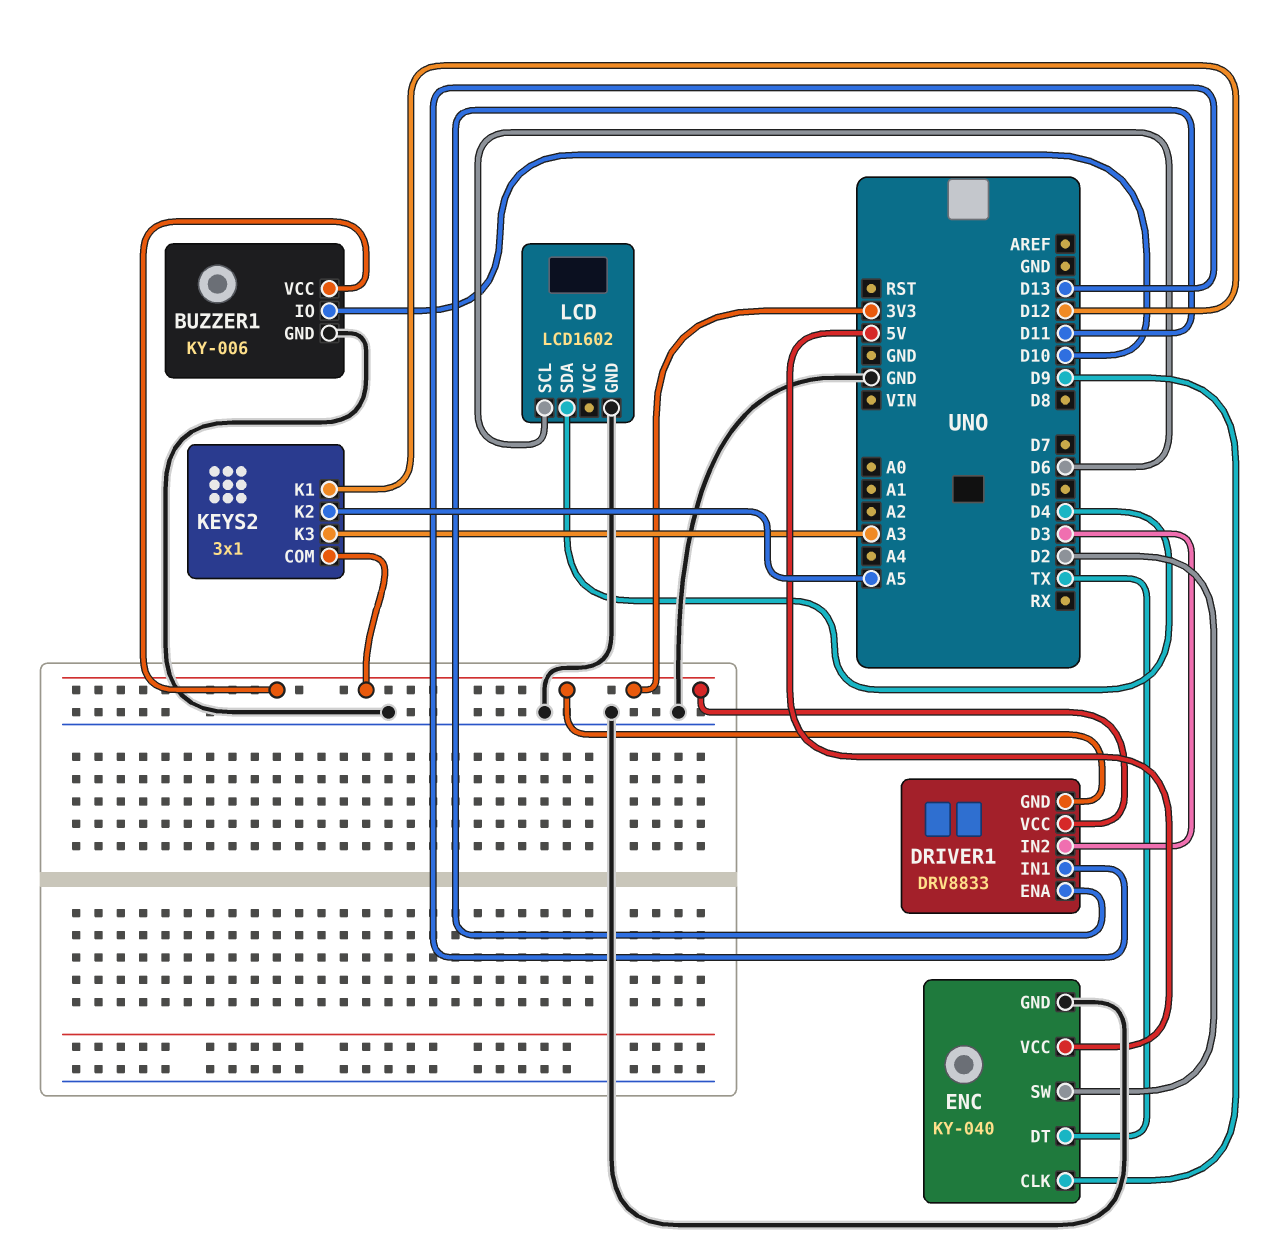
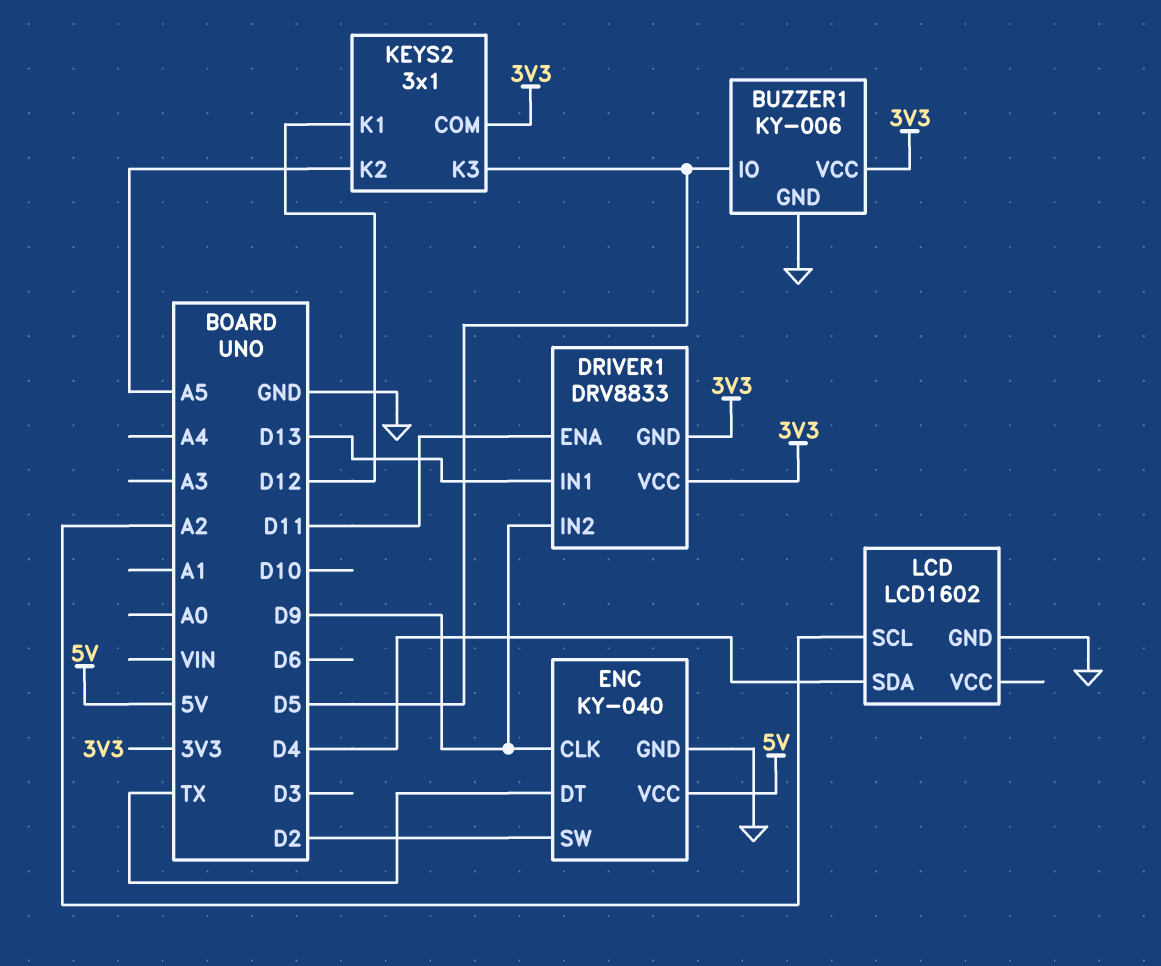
BUZZER1 pin IO: D10 -> D5
DRIVER1 pin IN2: D3 -> D9
KEYS2 pin K3: A3 -> D5
LCD pin SCL: D6 -> A2

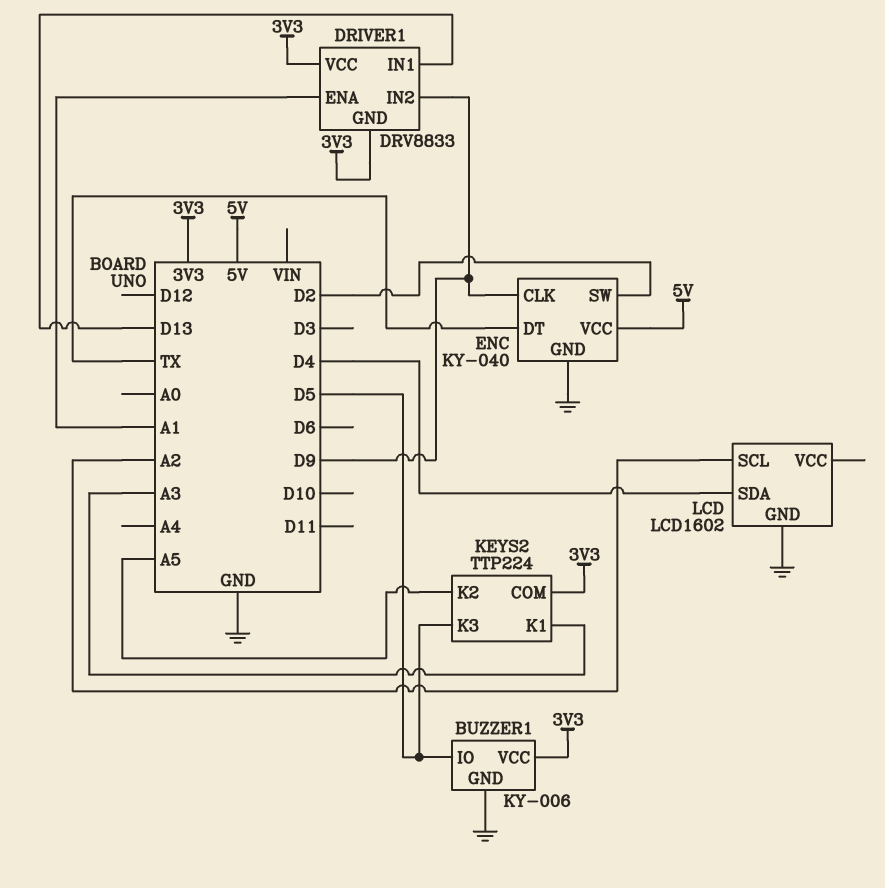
DRIVER1 pin ENA: D11 -> A1
KEYS2: 3x1 -> TTP224
KEYS2 pin K1: D12 -> A3

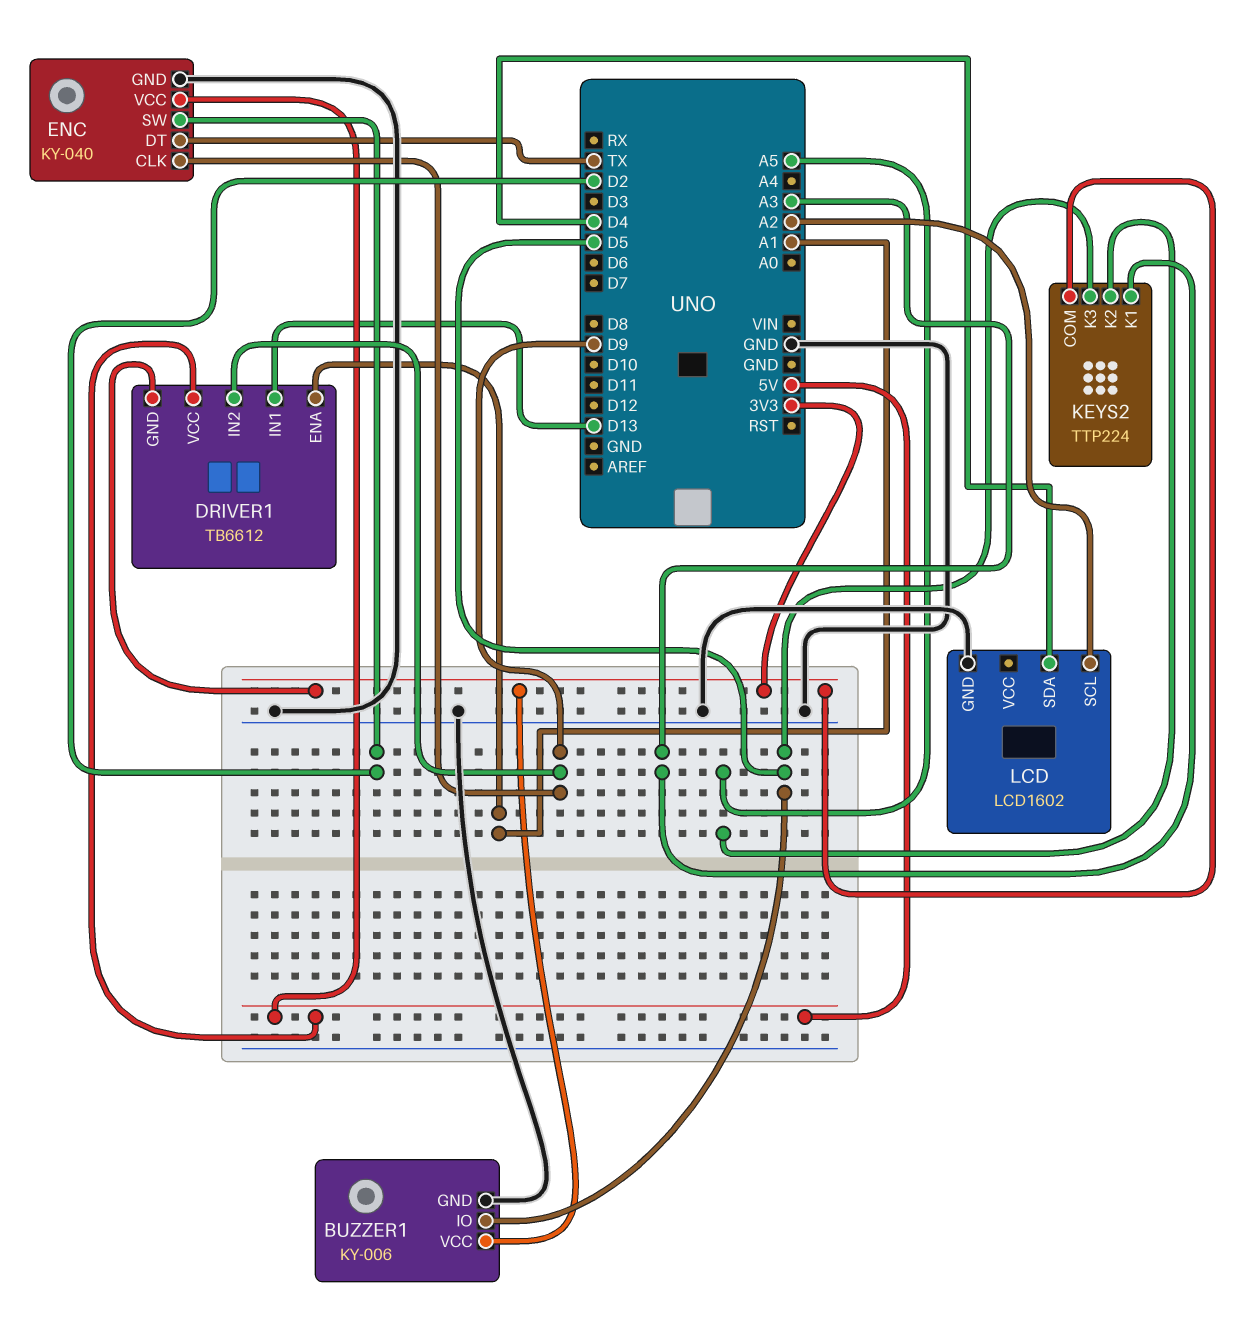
DRIVER1: DRV8833 -> TB6612
DRIVER1 pin VCC: 3V3 -> 5V

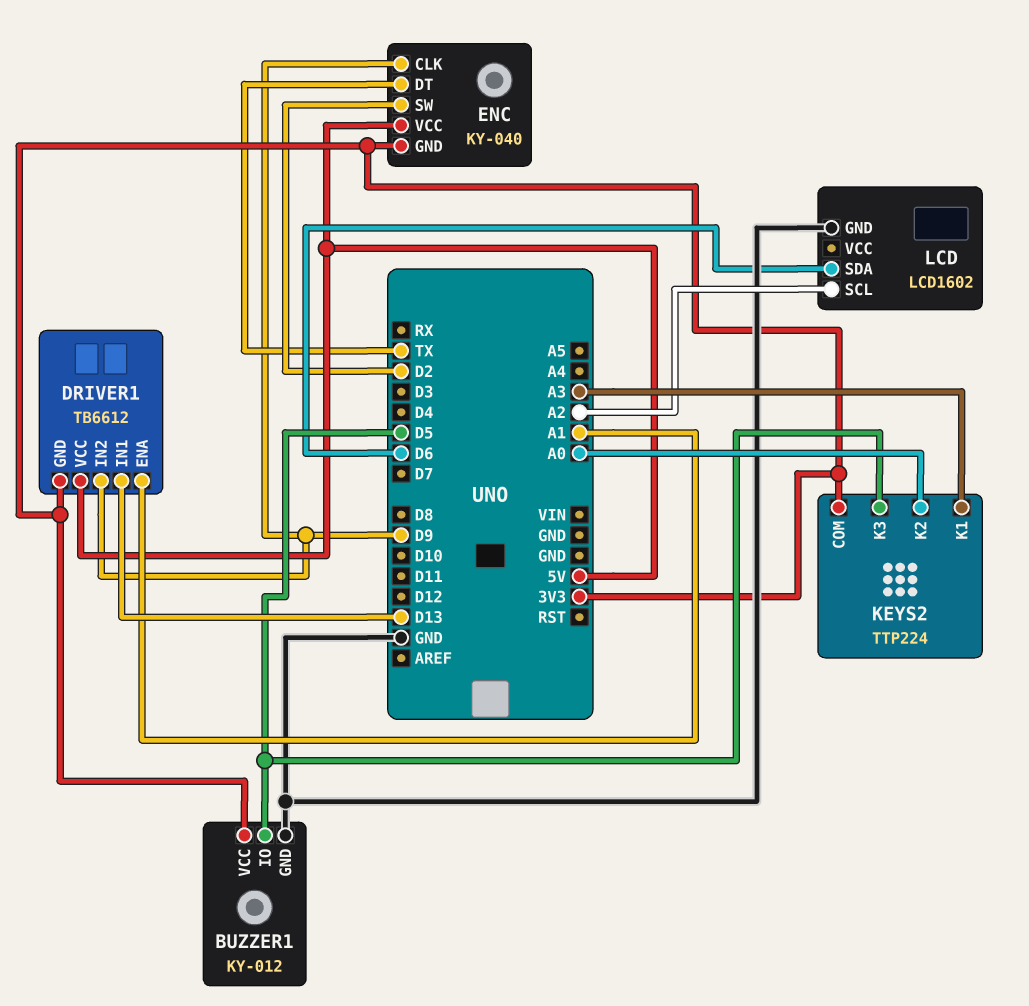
BUZZER1: KY-006 -> KY-012
ENC pin GND: GND -> 3V3
KEYS2 pin K2: A5 -> A0
LCD pin SDA: D4 -> D6

